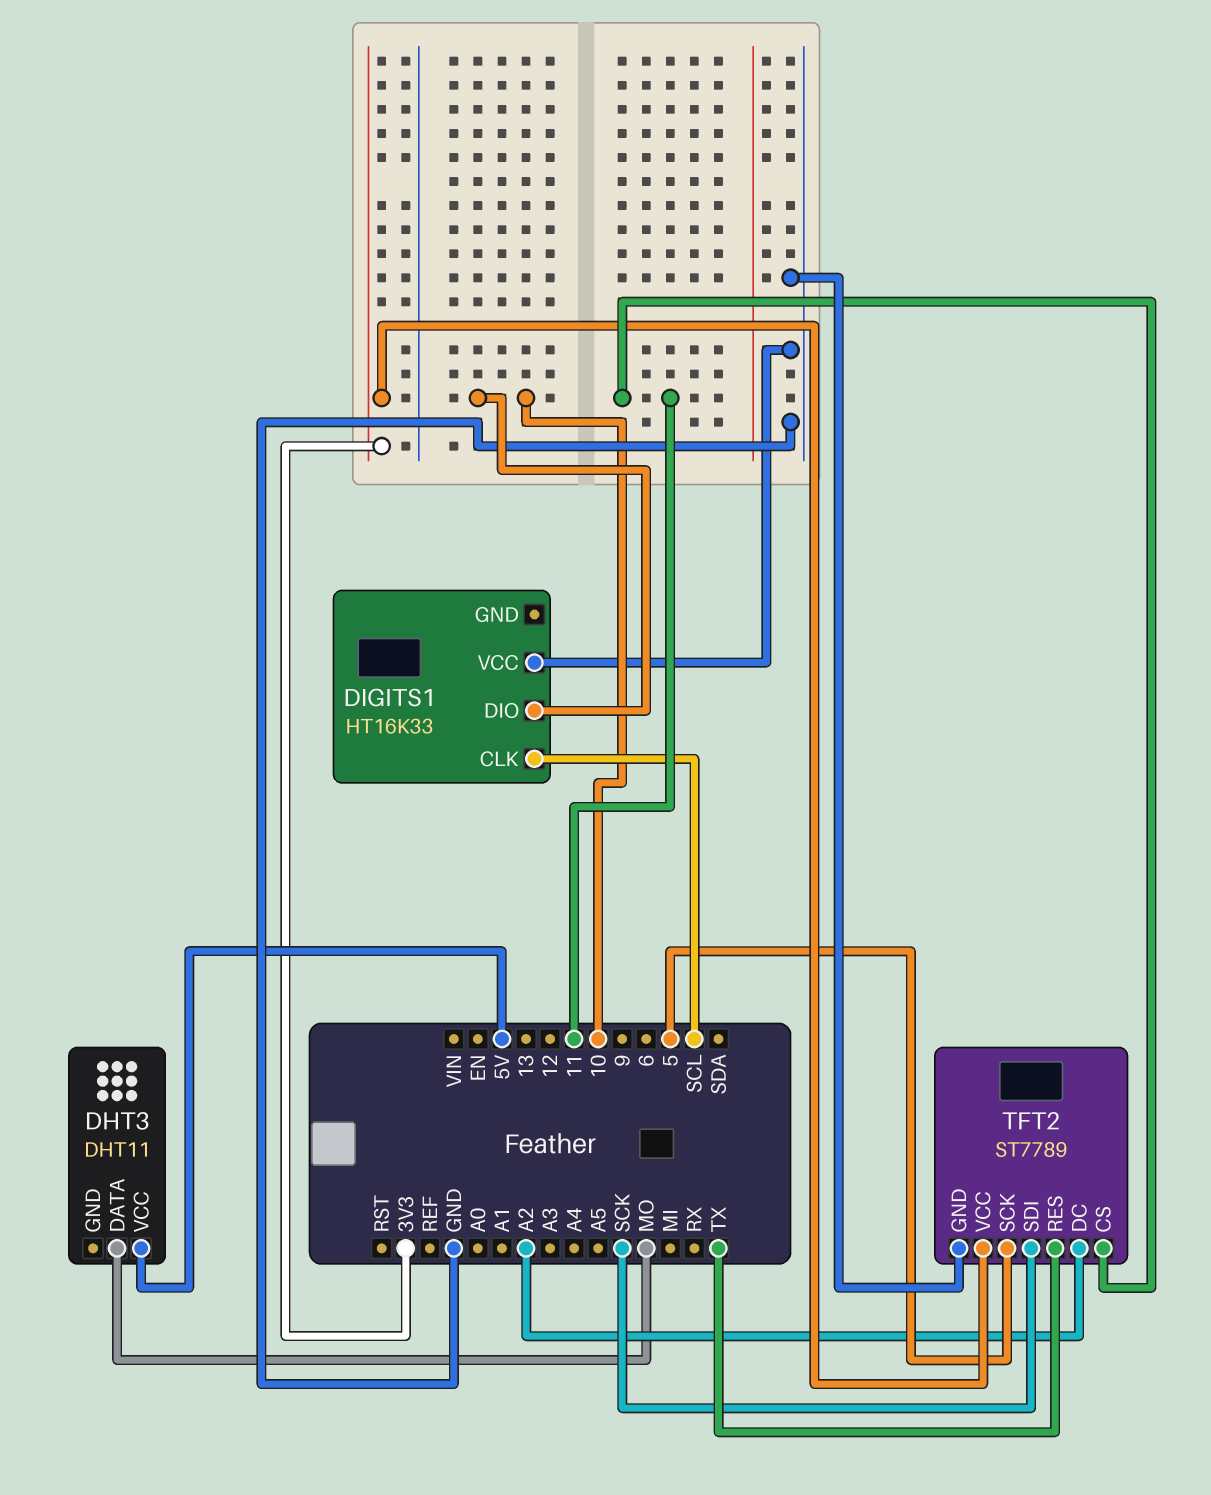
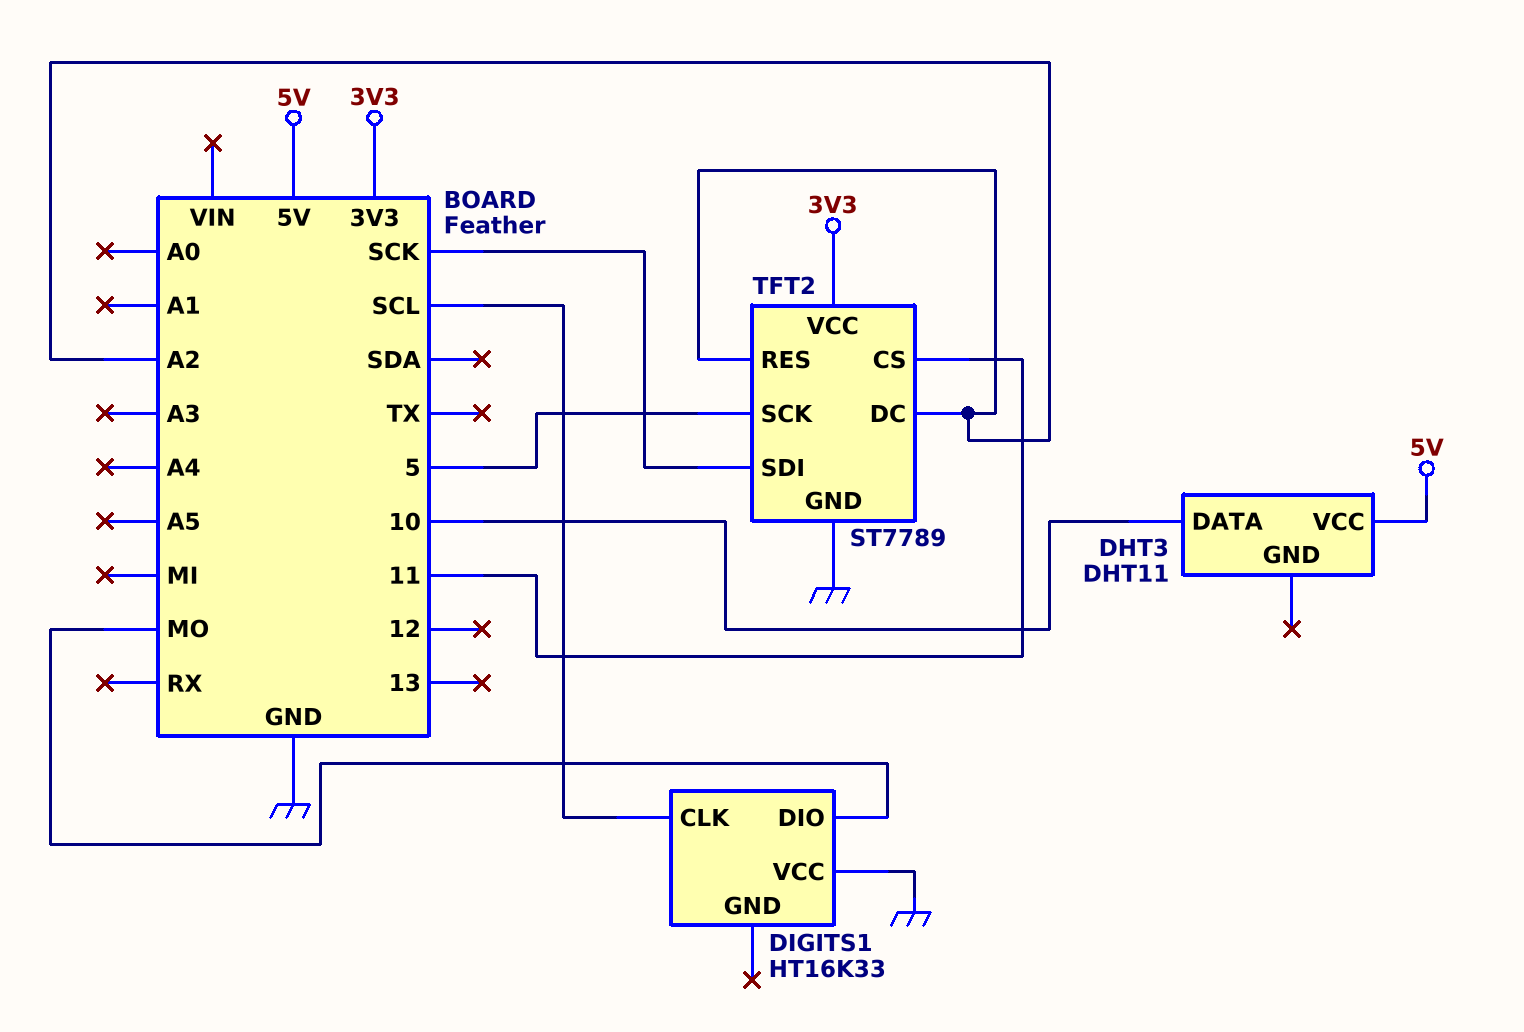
DHT3 pin DATA: MO -> 10
DIGITS1 pin DIO: 10 -> MO
TFT2 pin RES: TX -> A2

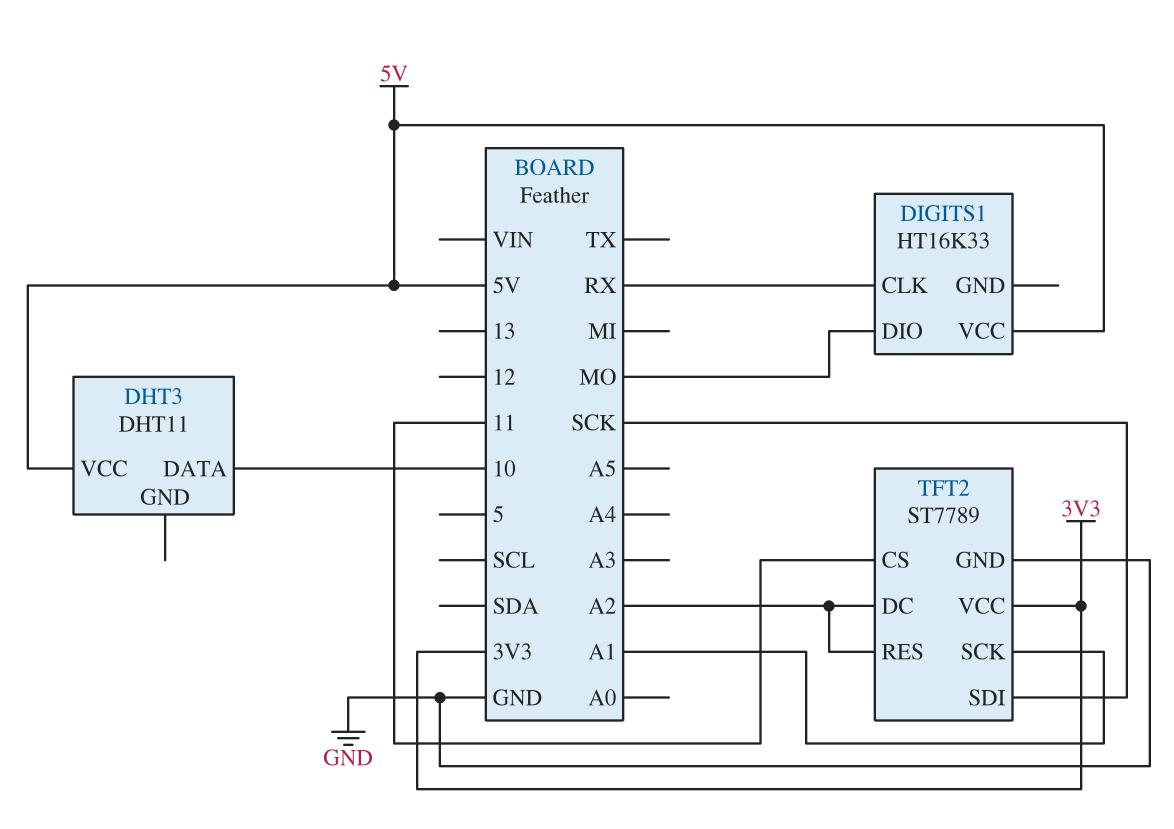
DIGITS1 pin CLK: SCL -> RX
DIGITS1 pin VCC: GND -> 5V
TFT2 pin SCK: 5 -> A1

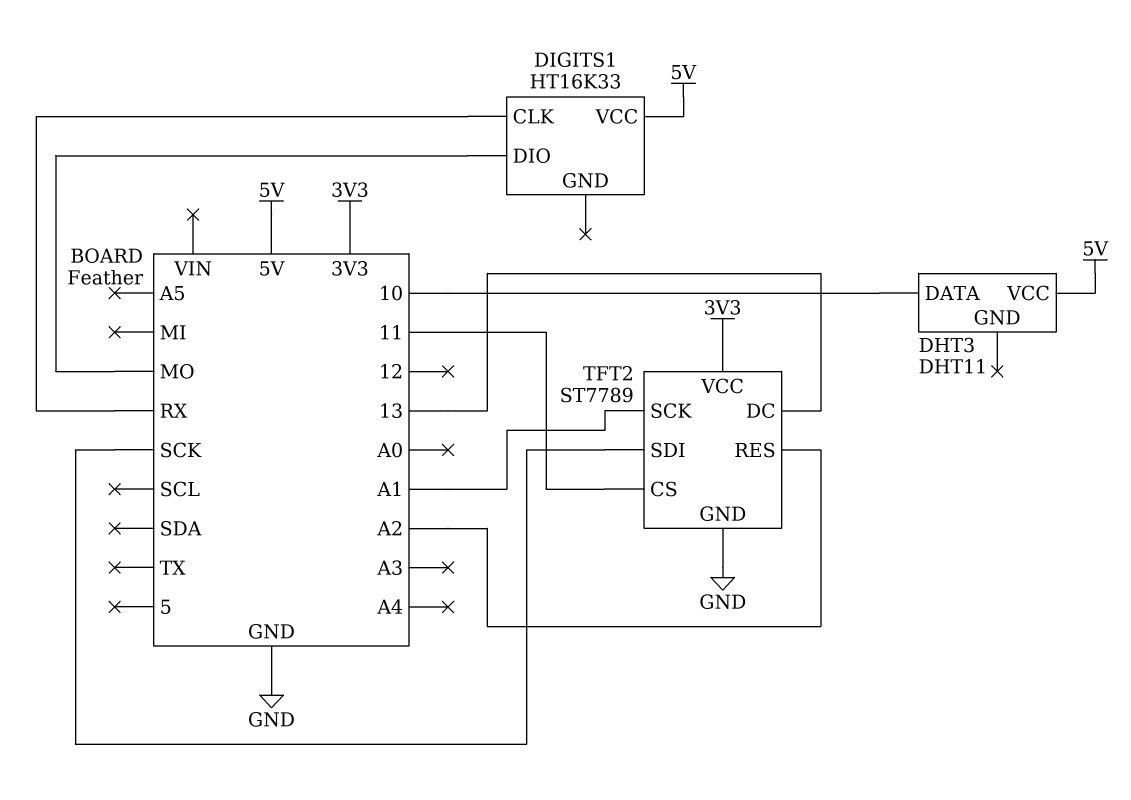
TFT2 pin DC: A2 -> 13

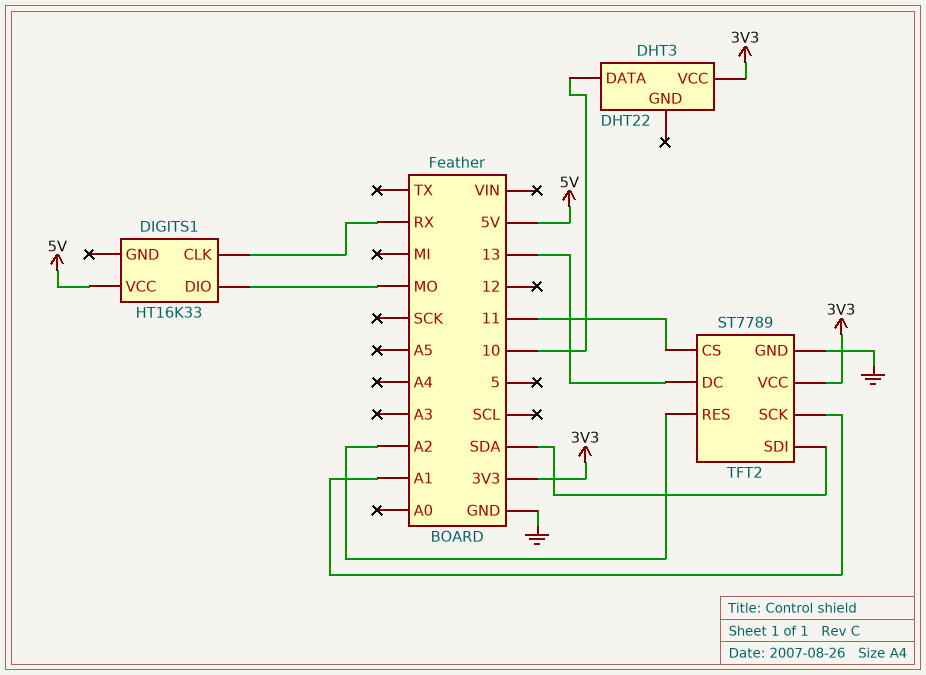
DHT3: DHT11 -> DHT22
DHT3 pin VCC: 5V -> 3V3
TFT2 pin SDI: SCK -> SDA

